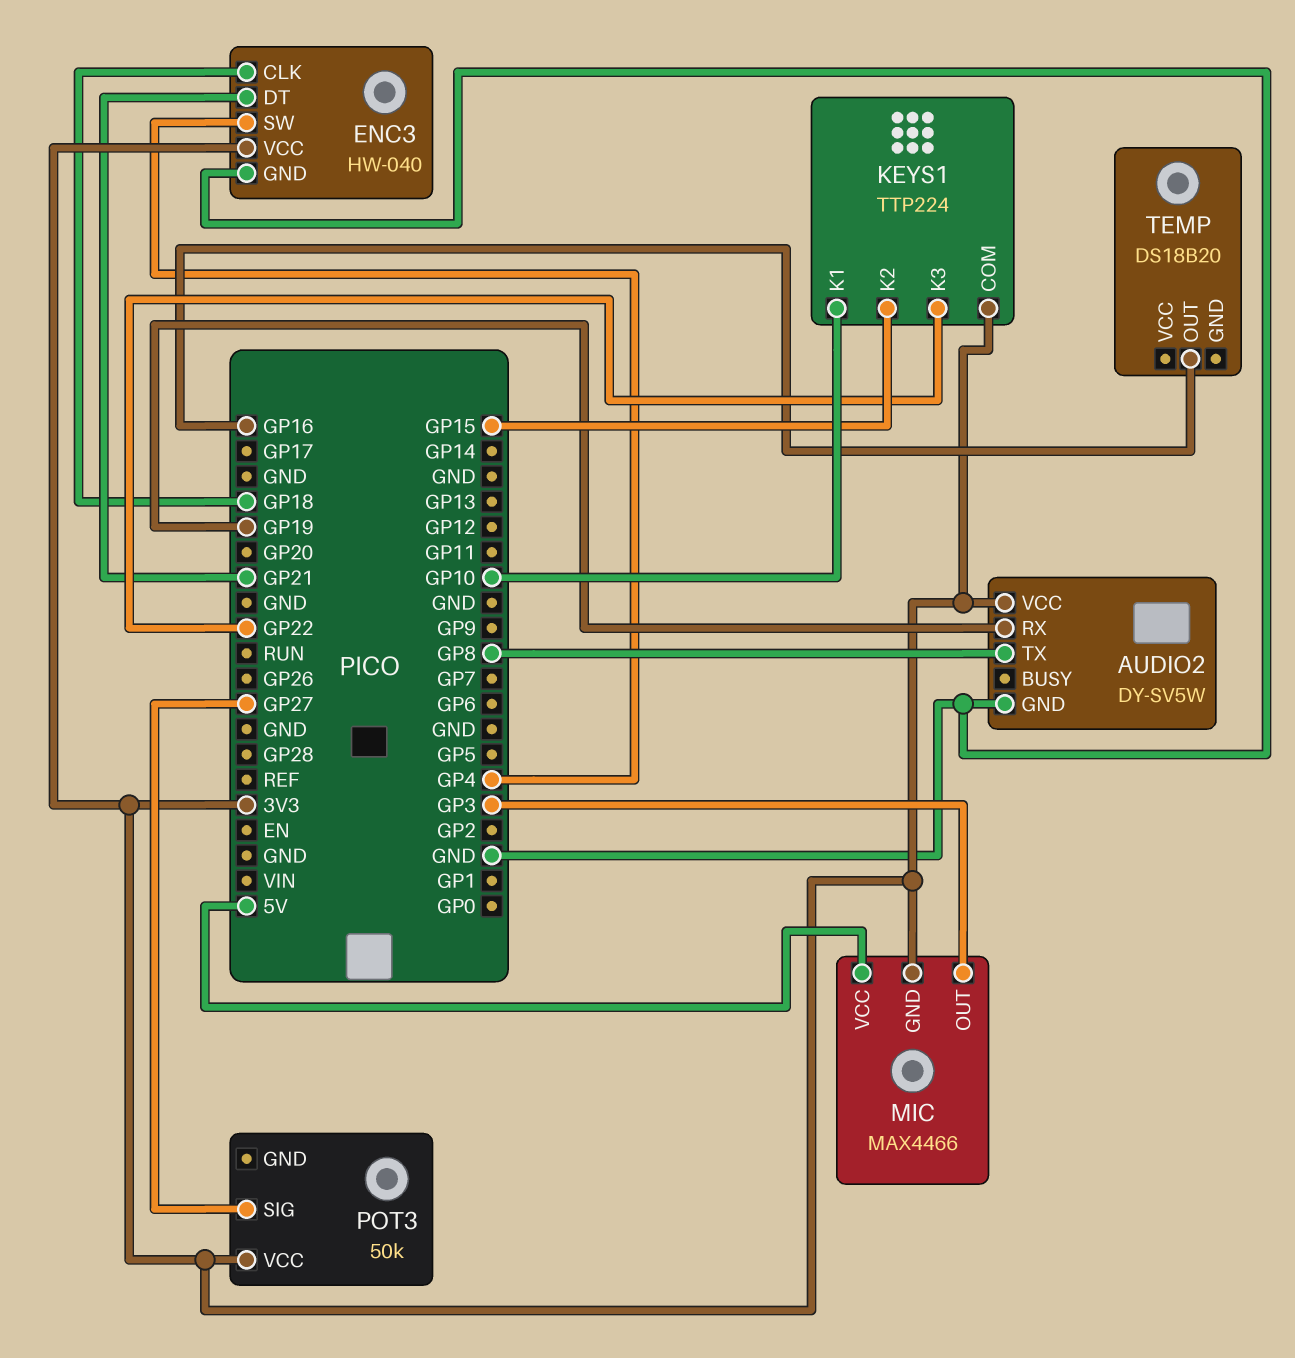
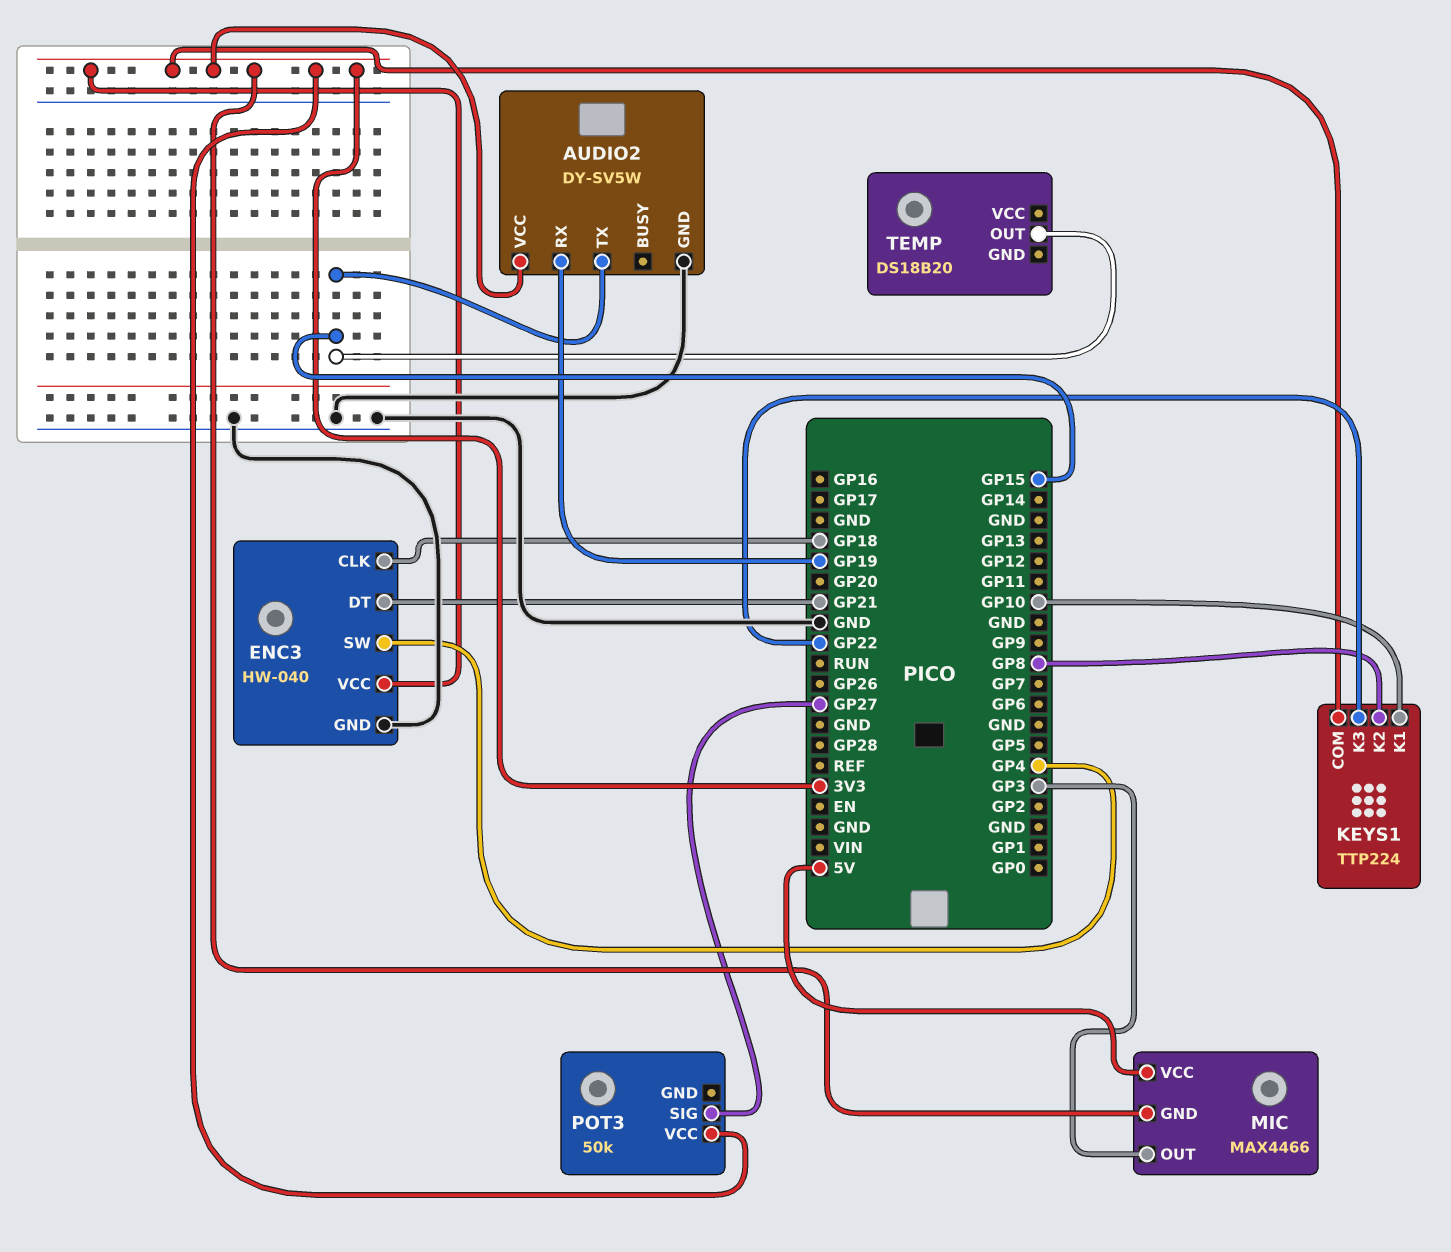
AUDIO2 pin TX: GP8 -> GP15
KEYS1 pin K2: GP15 -> GP8
TEMP pin OUT: GP16 -> GP15

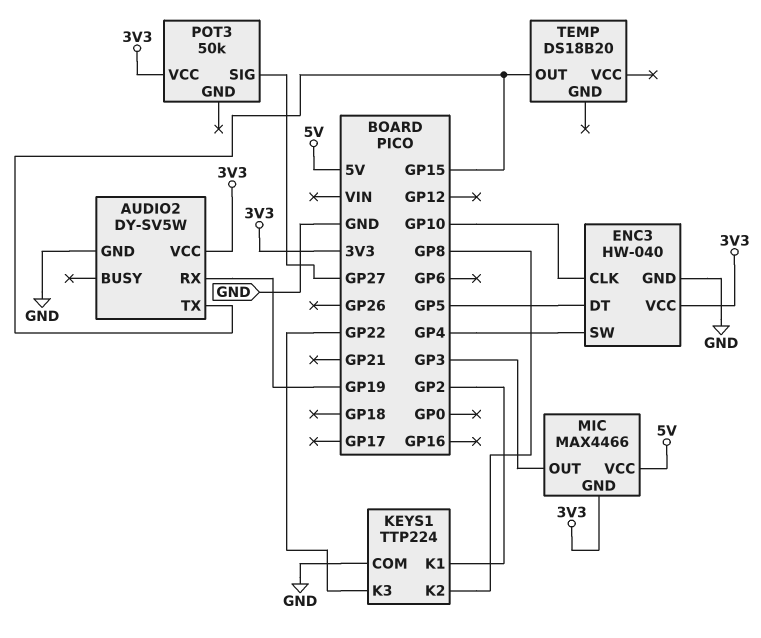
ENC3 pin CLK: GP18 -> GP10
ENC3 pin DT: GP21 -> GP5
KEYS1 pin COM: 3V3 -> GND
KEYS1 pin K1: GP10 -> GP2

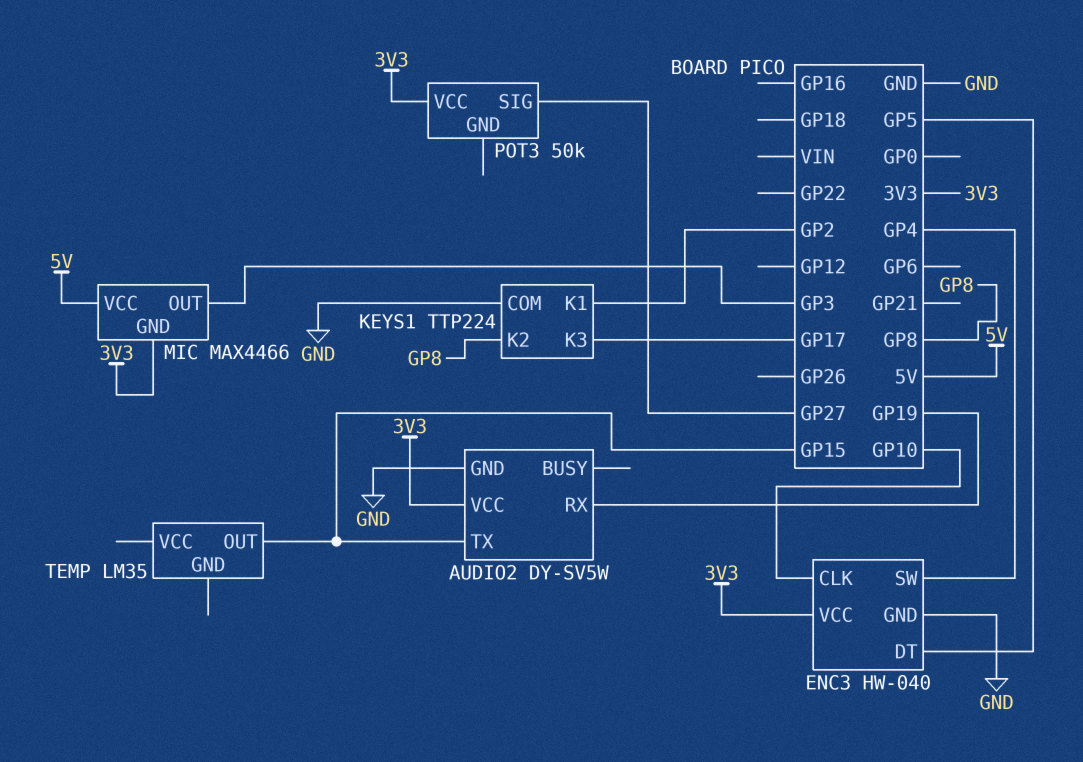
KEYS1 pin K3: GP22 -> GP17
TEMP: DS18B20 -> LM35

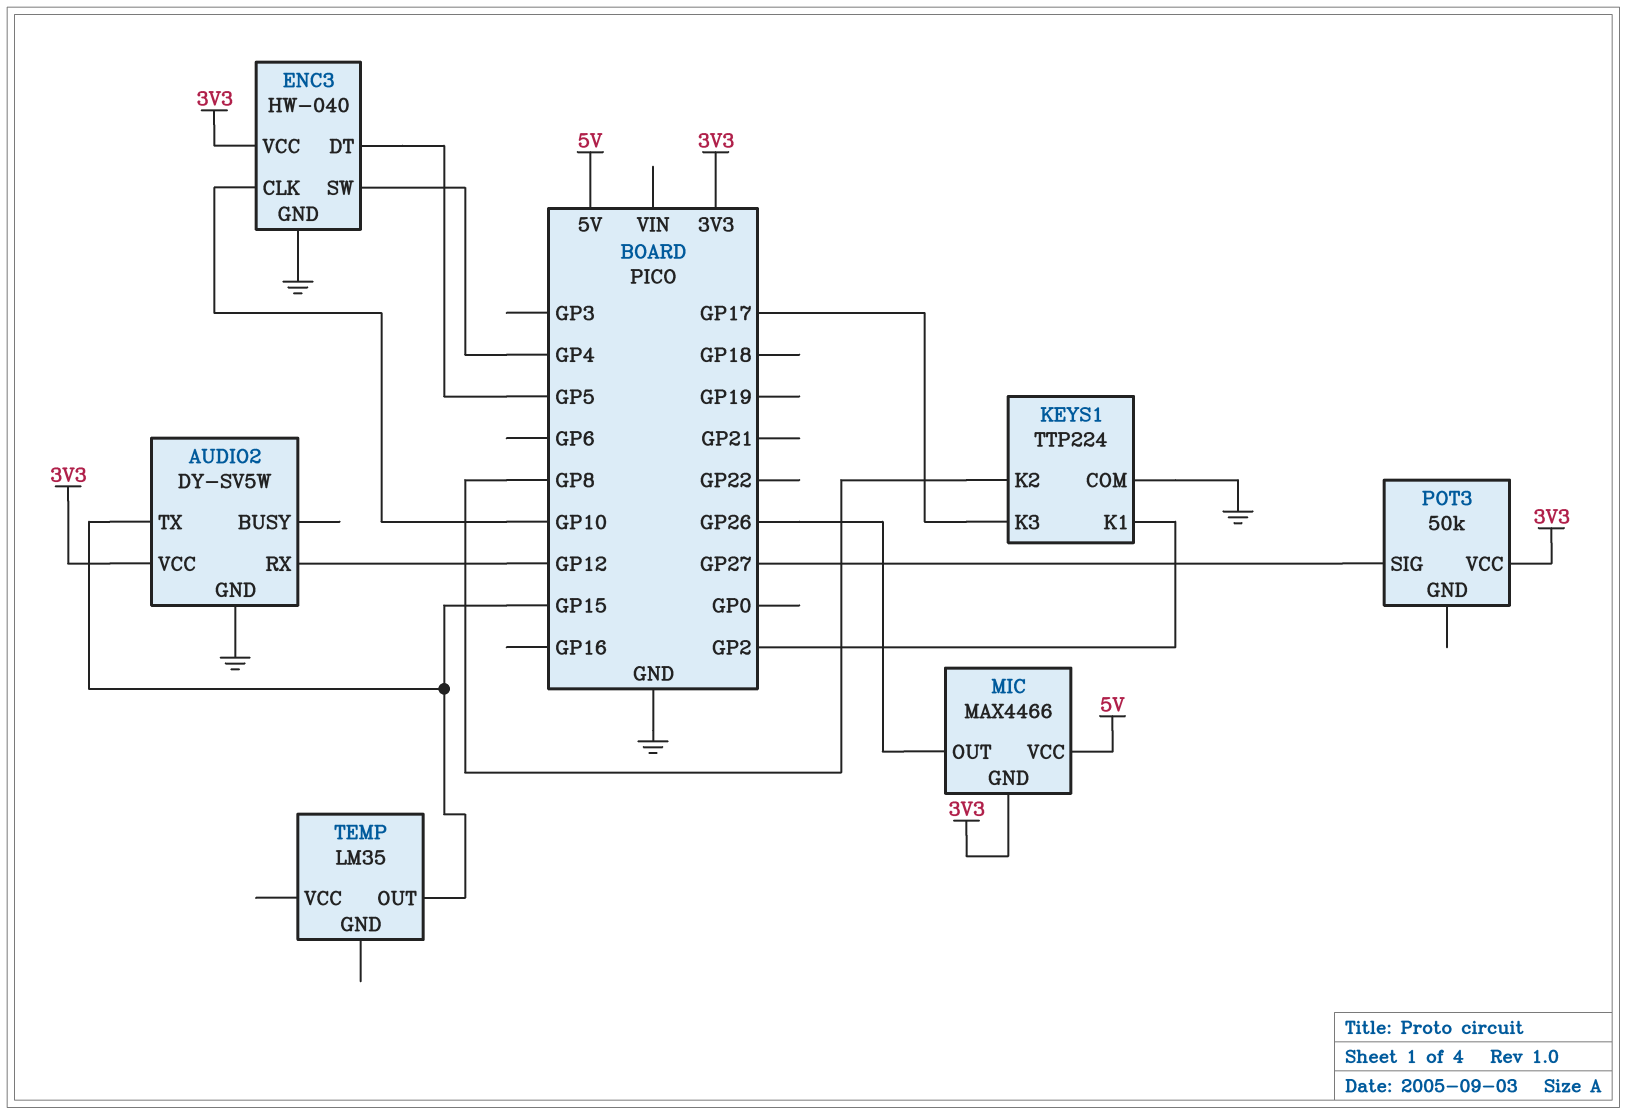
AUDIO2 pin RX: GP19 -> GP12
MIC pin OUT: GP3 -> GP26

